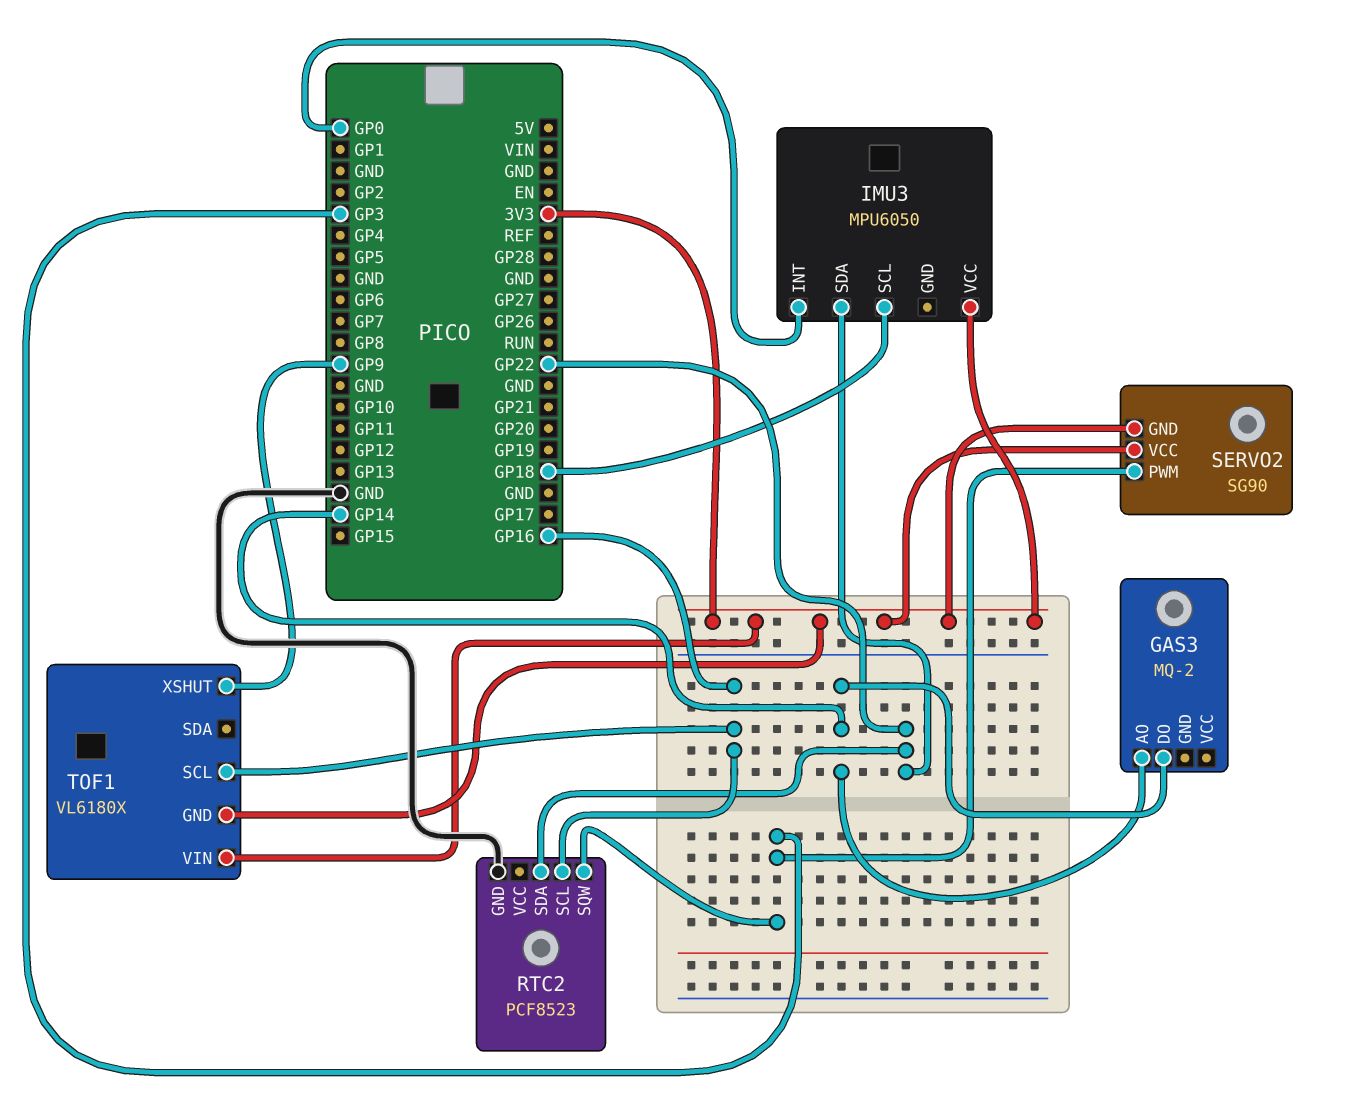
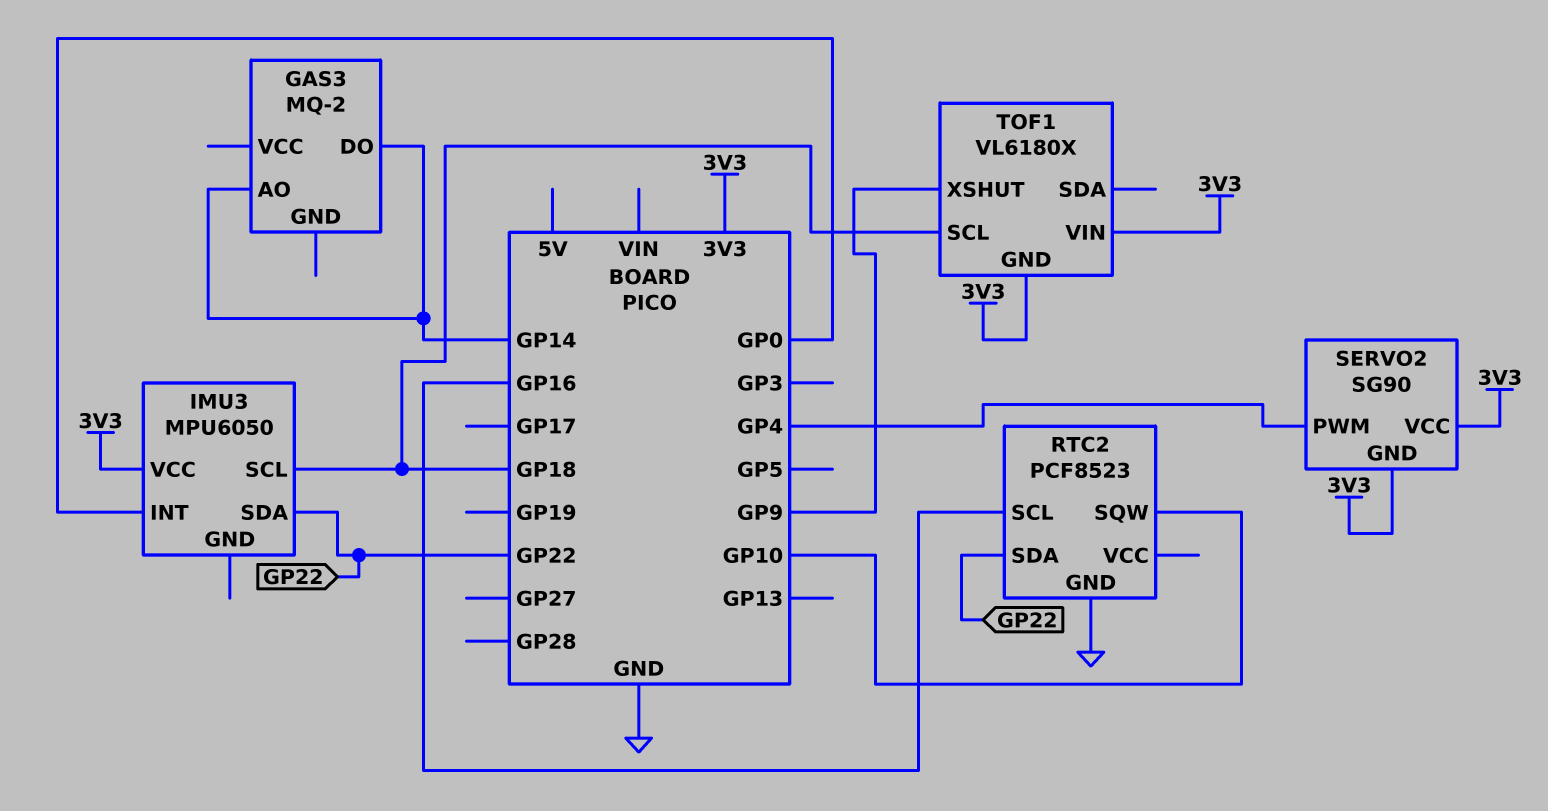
RTC2 pin SQW: GP3 -> GP10
SERVO2 pin PWM: GP3 -> GP4
TOF1 pin SCL: GP16 -> GP18

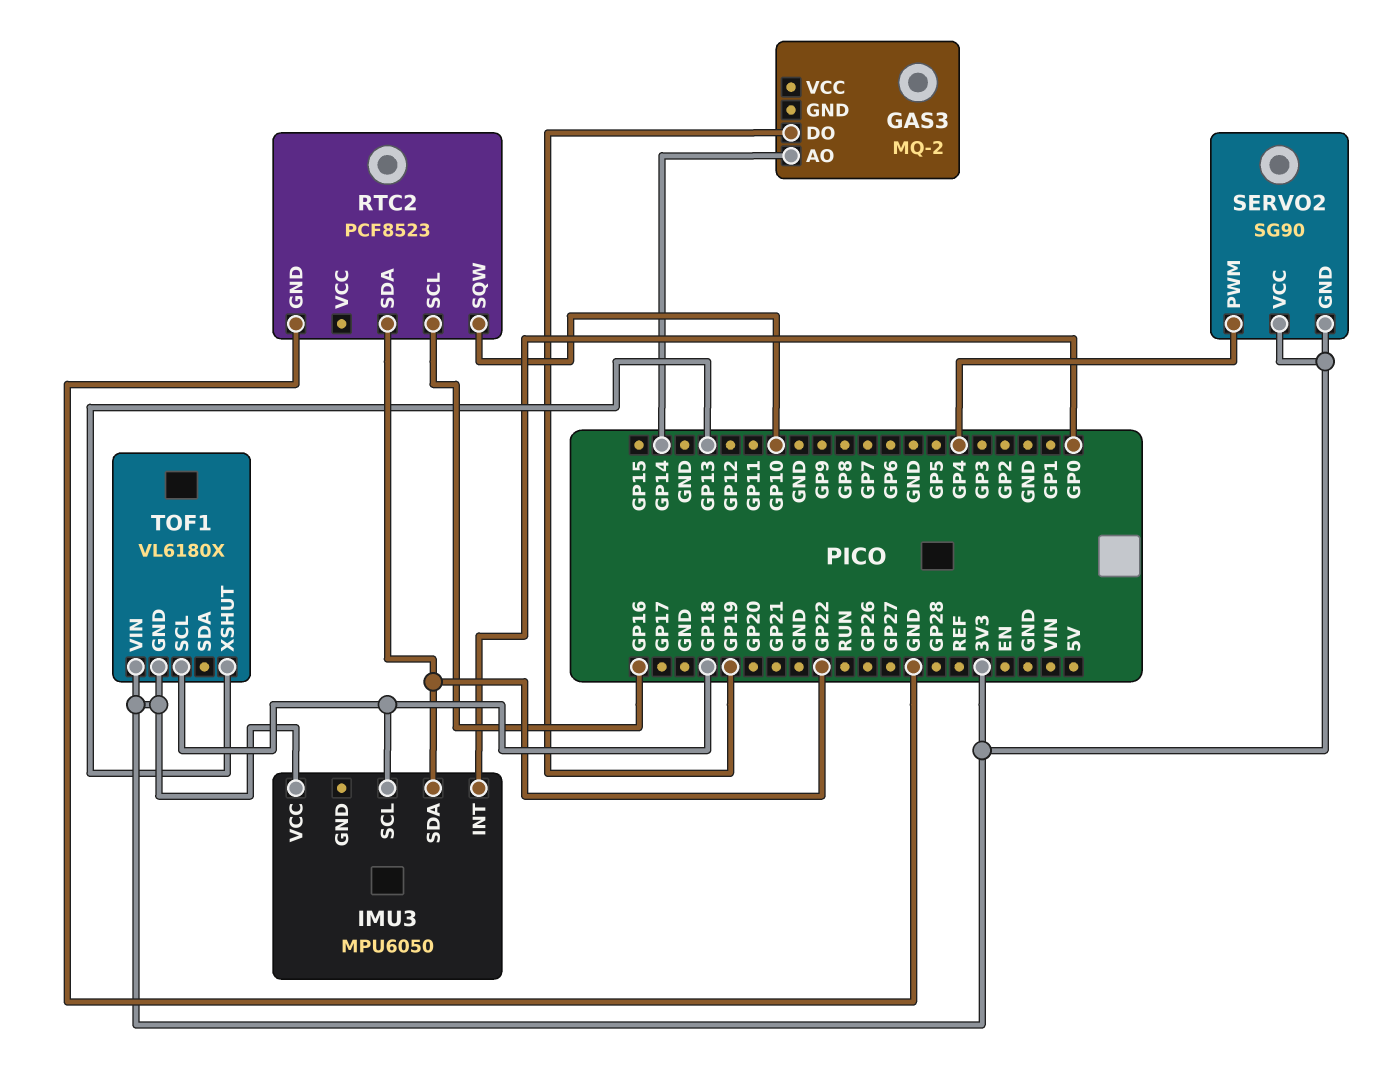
GAS3 pin DO: GP14 -> GP19
TOF1 pin XSHUT: GP9 -> GP13

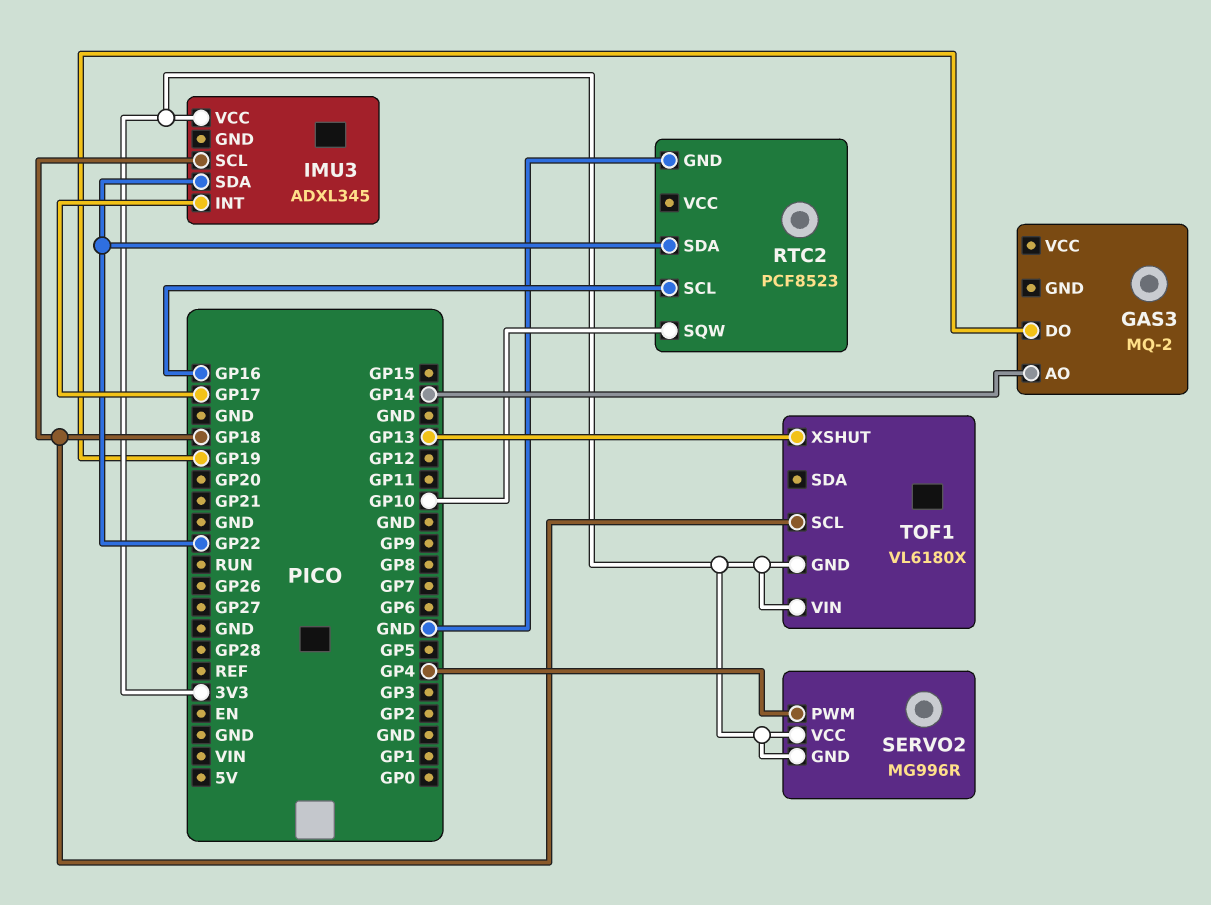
IMU3: MPU6050 -> ADXL345
IMU3 pin INT: GP0 -> GP17
SERVO2: SG90 -> MG996R

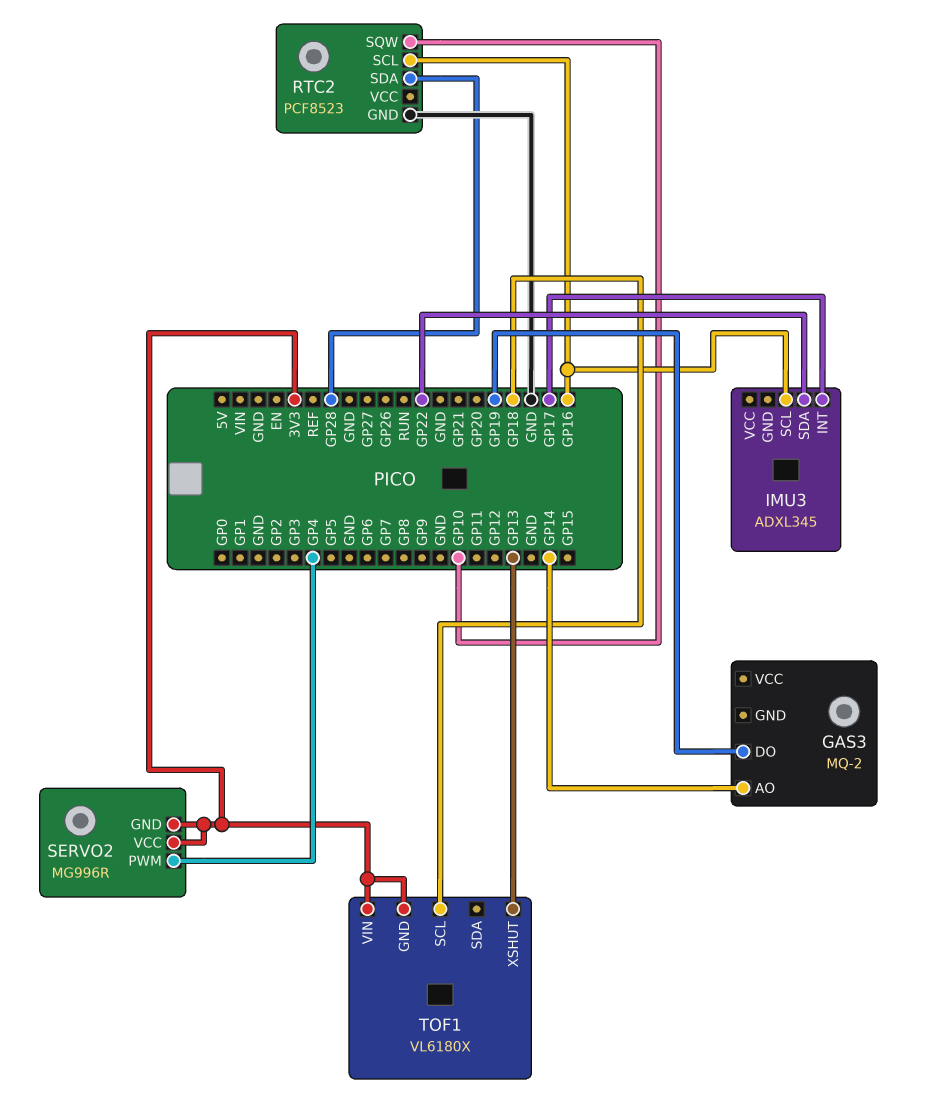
IMU3 pin SCL: GP18 -> GP16
IMU3 pin VCC: 3V3 -> none
RTC2 pin SDA: GP22 -> GP28

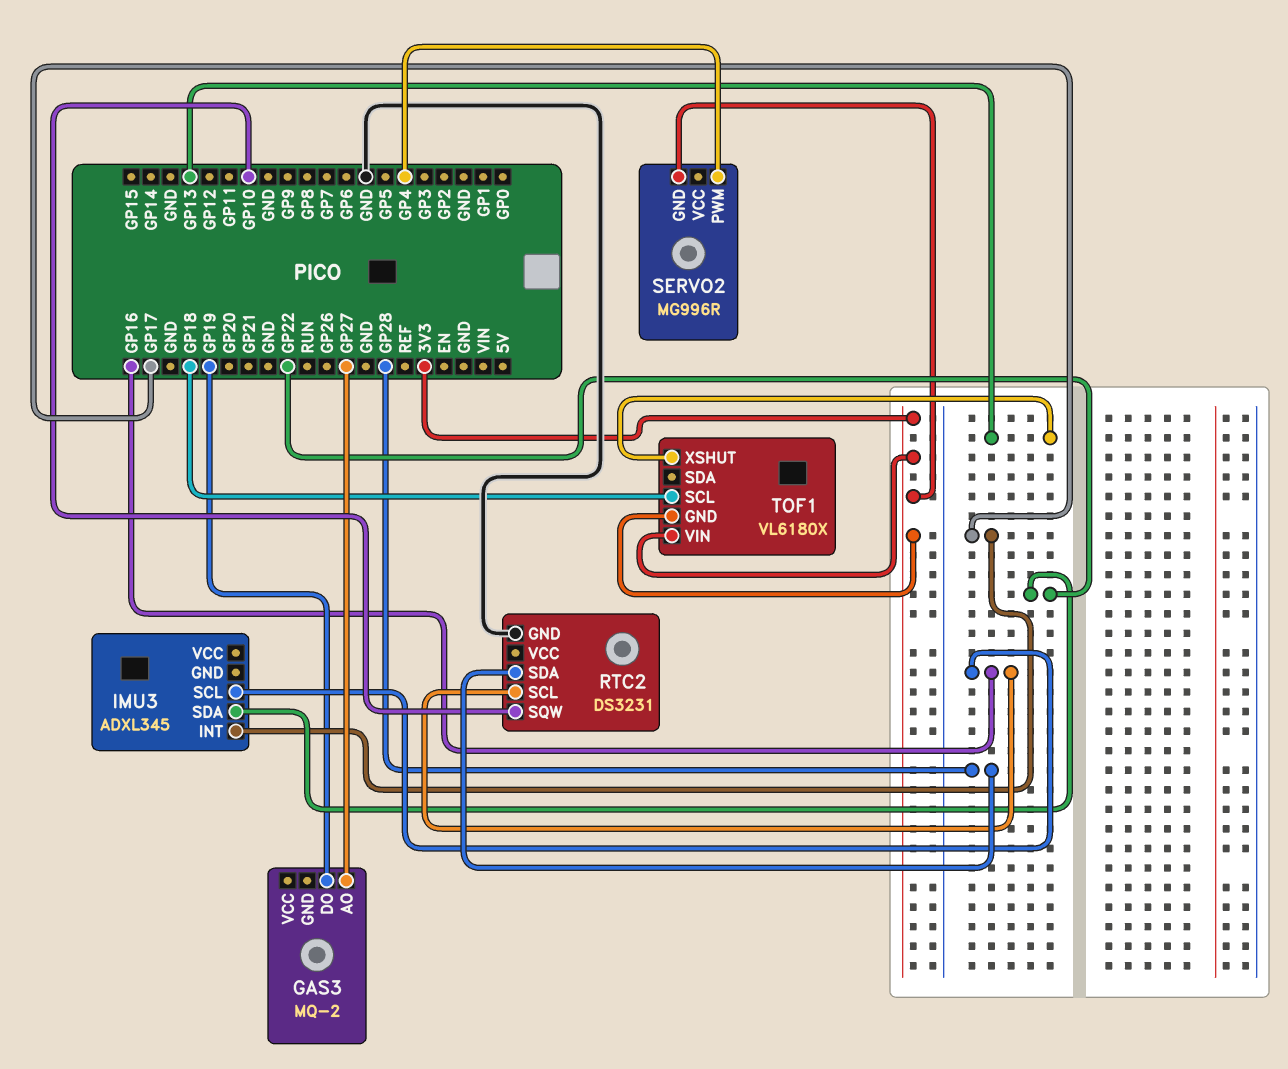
GAS3 pin AO: GP14 -> GP27
RTC2: PCF8523 -> DS3231
SERVO2 pin VCC: 3V3 -> none

